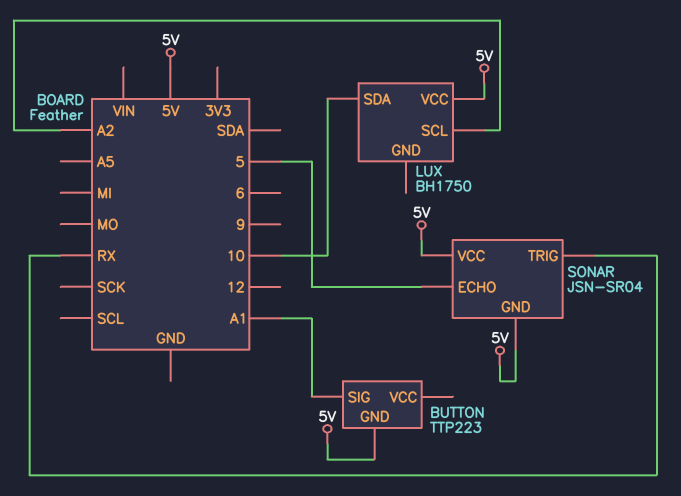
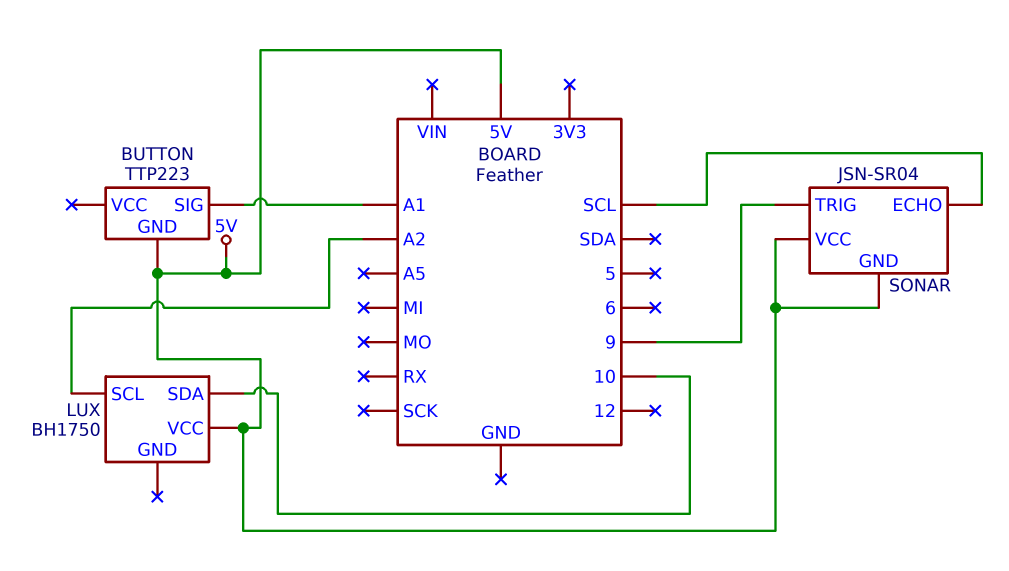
SONAR pin ECHO: 5 -> SCL
SONAR pin TRIG: RX -> 9

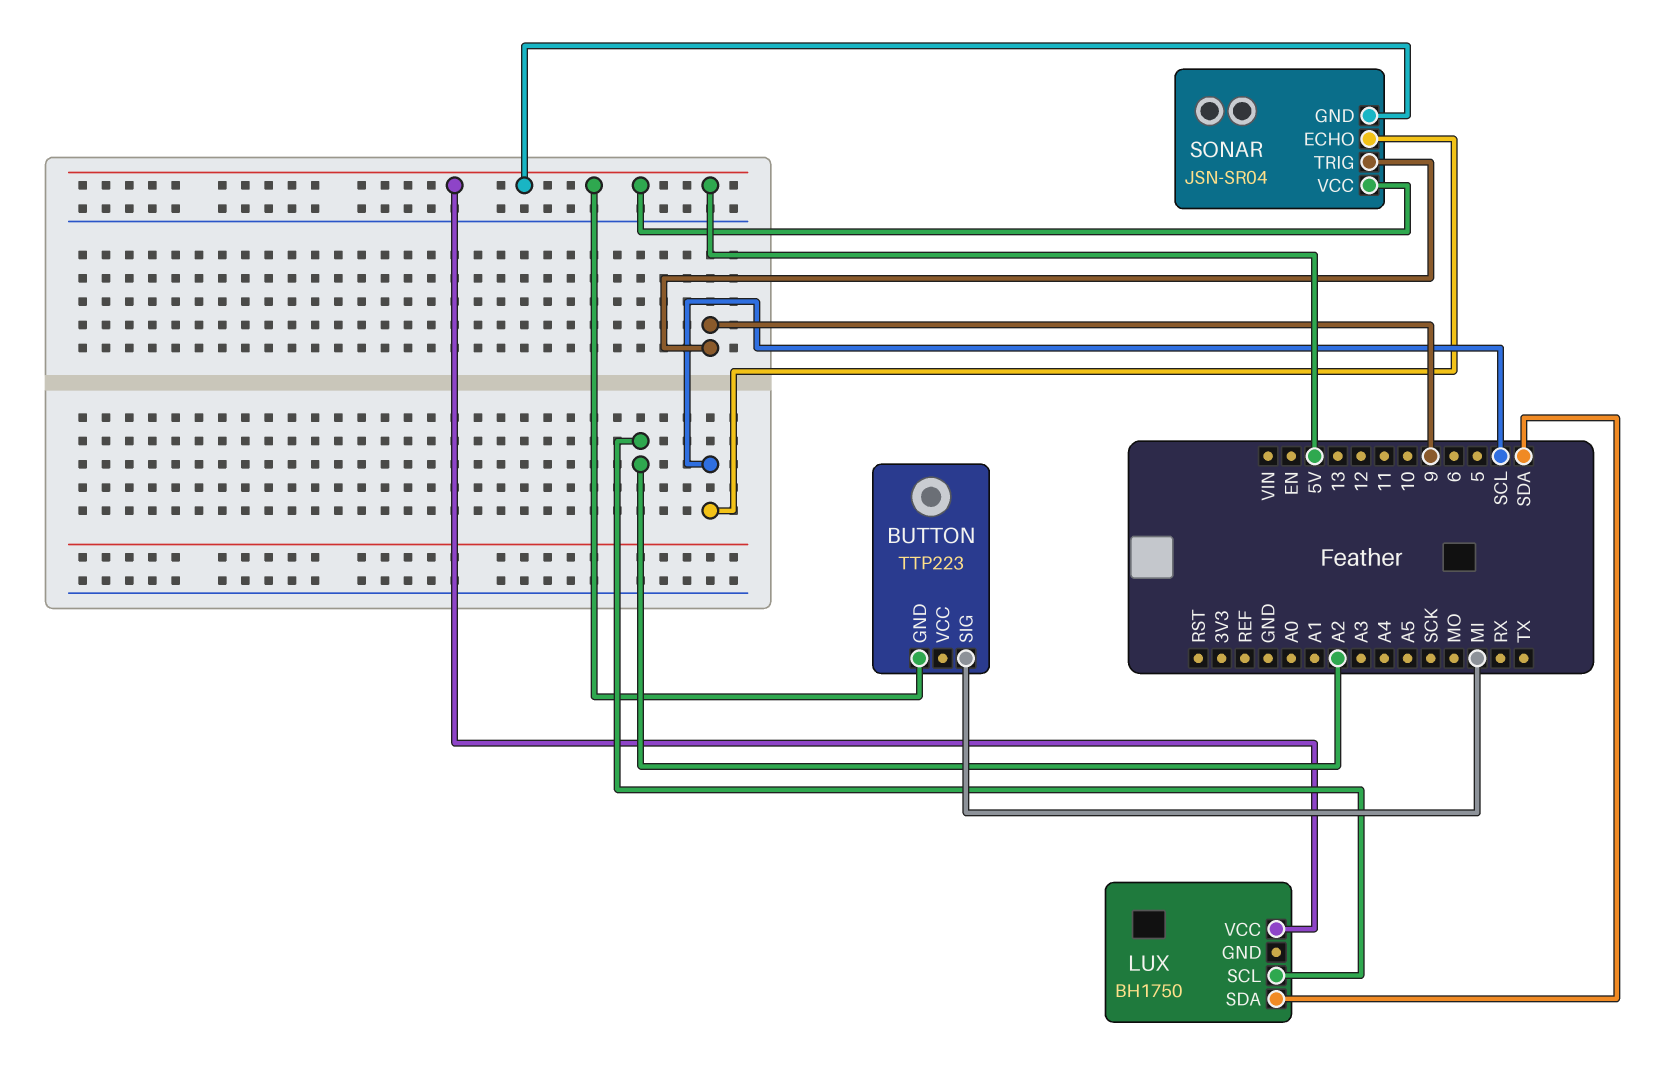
BUTTON pin SIG: A1 -> MI
LUX pin SDA: 10 -> SDA

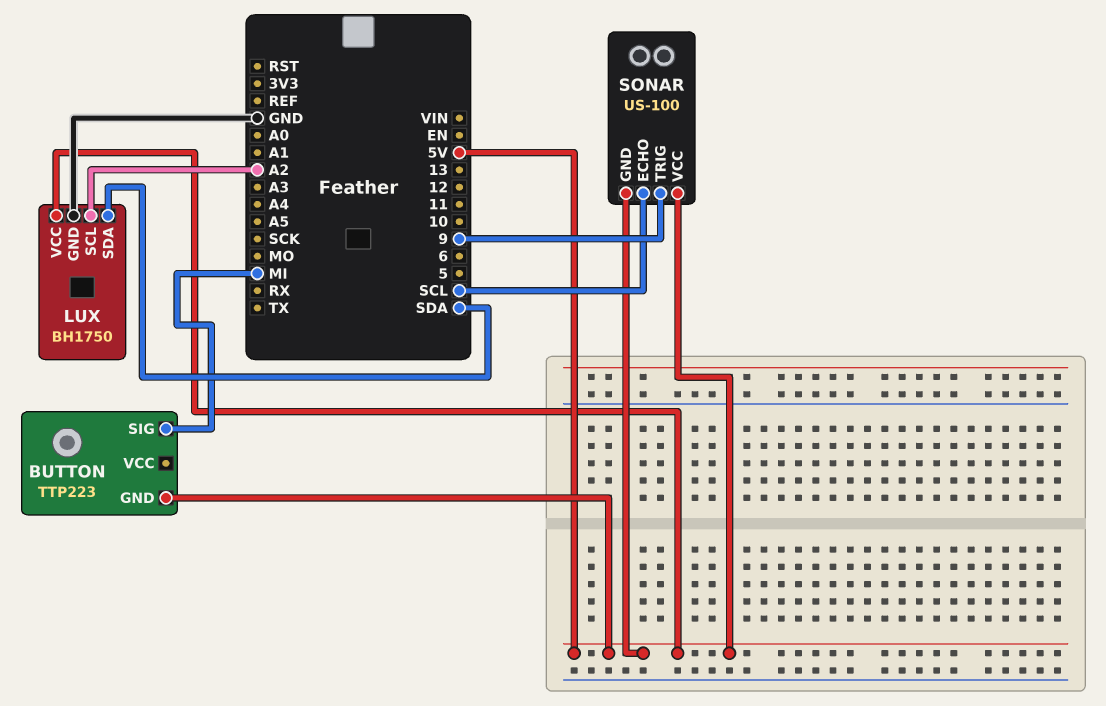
LUX pin GND: none -> GND
SONAR: JSN-SR04 -> US-100

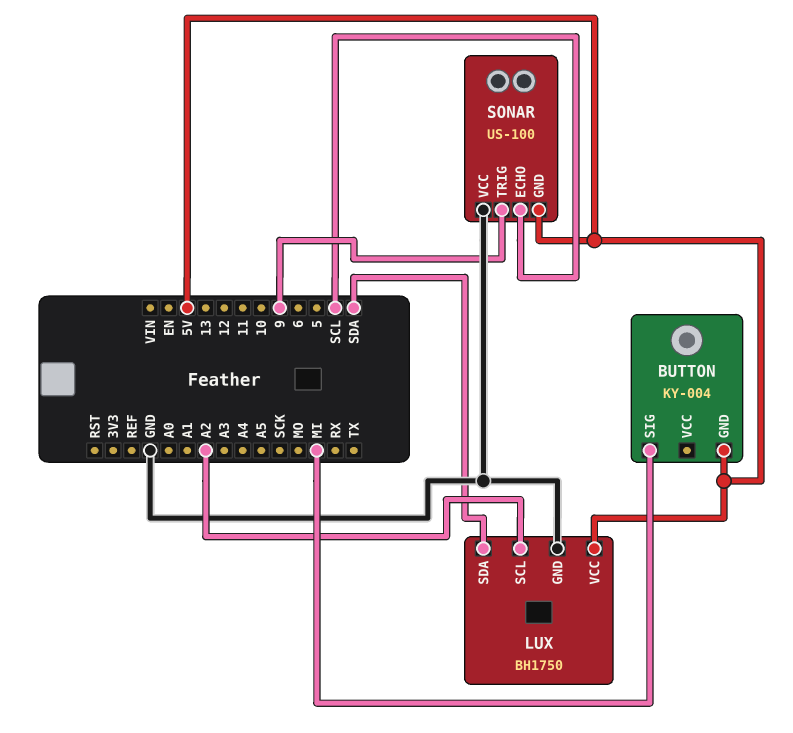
BUTTON: TTP223 -> KY-004
SONAR pin VCC: 5V -> GND

